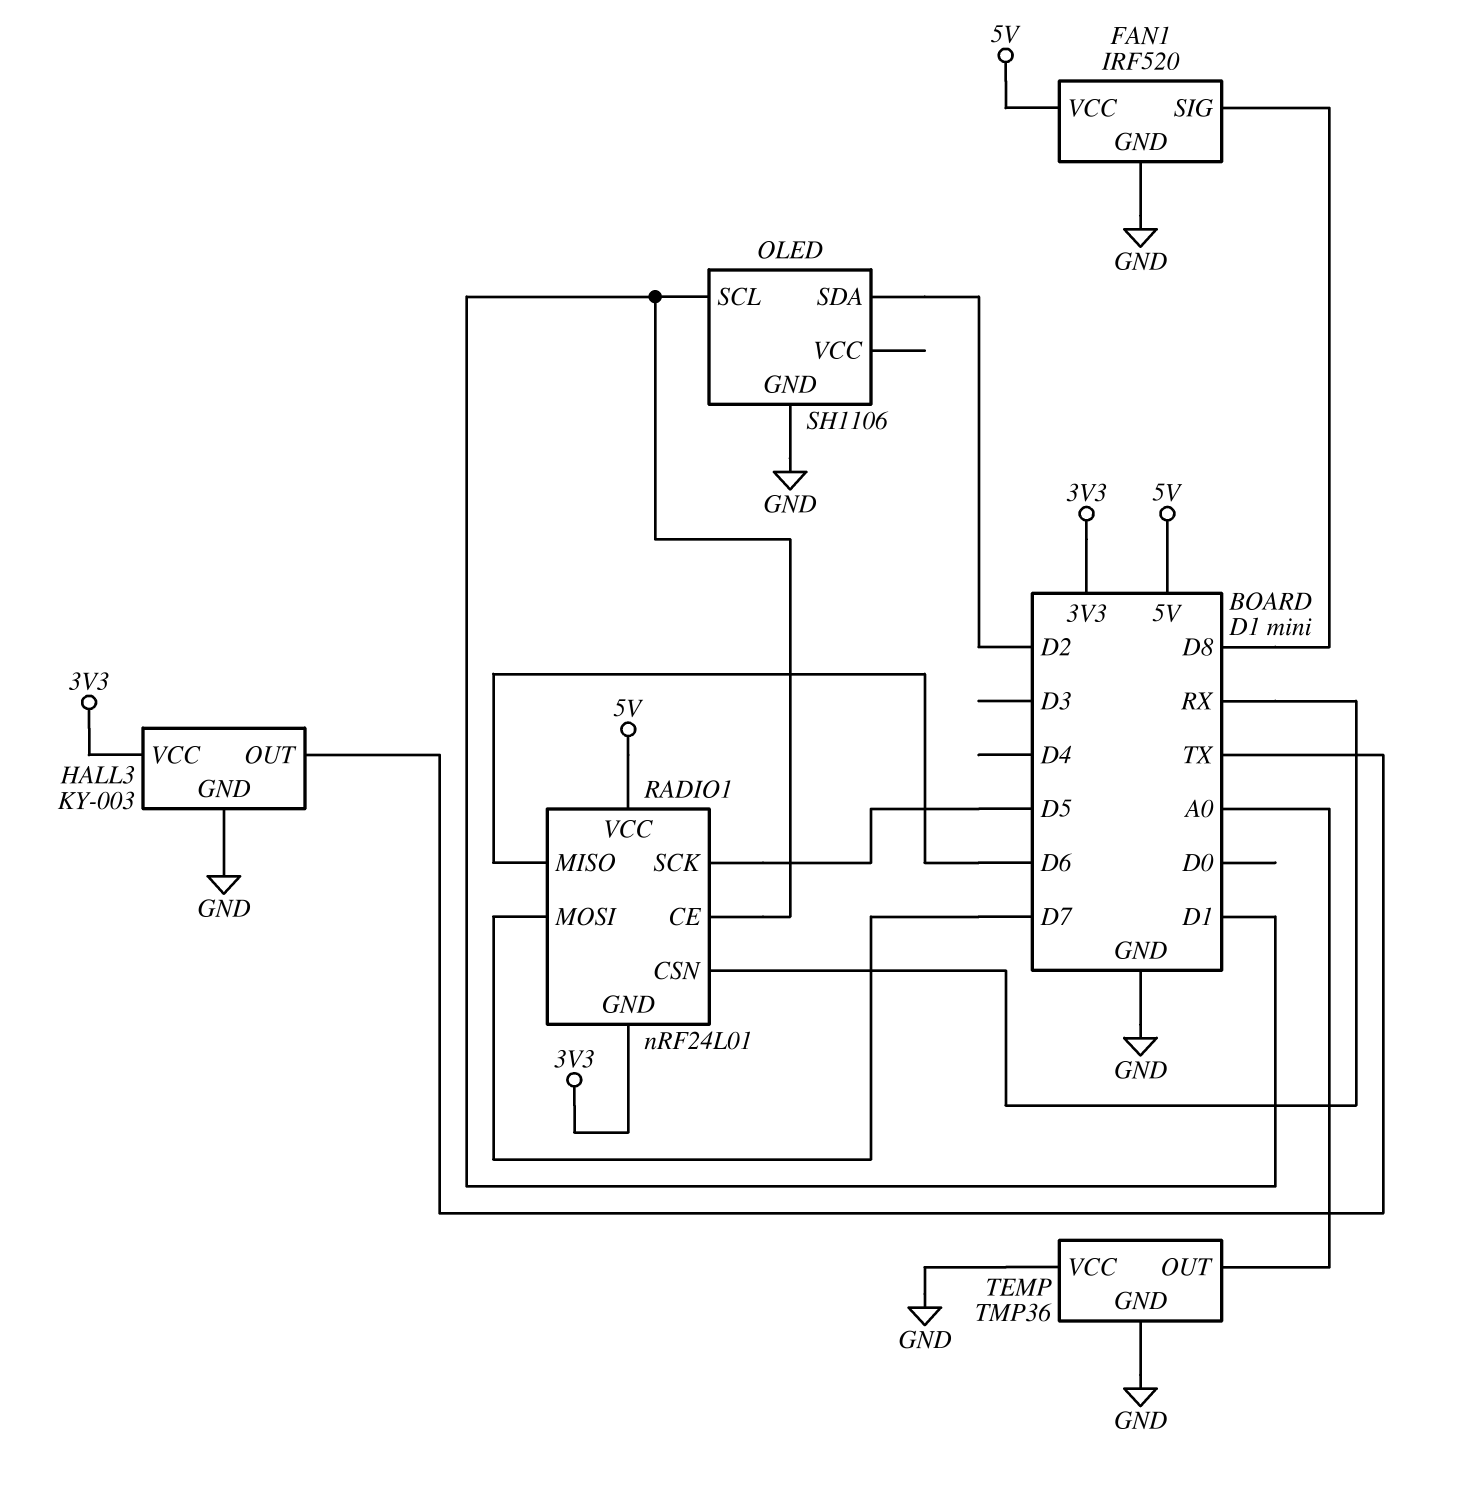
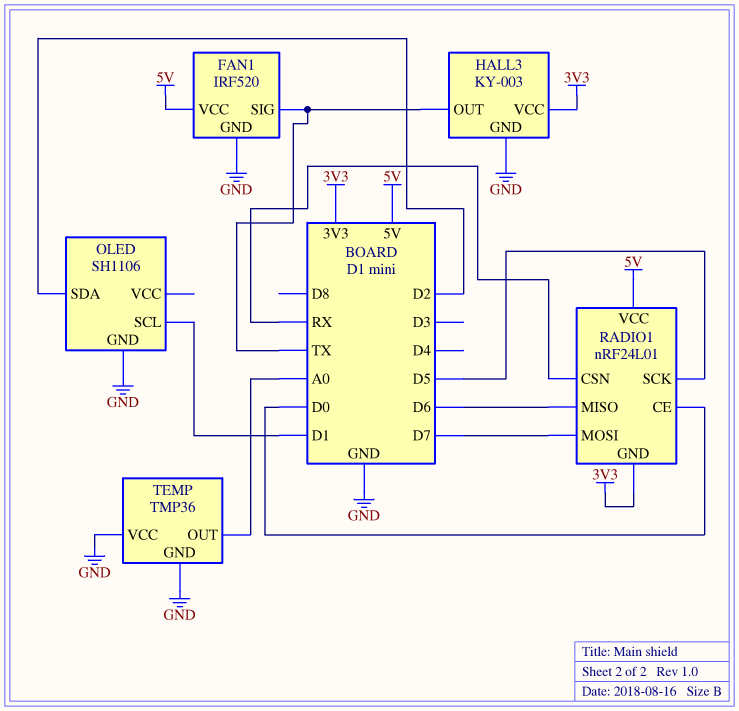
FAN1 pin SIG: D8 -> TX
RADIO1 pin CE: D1 -> D0

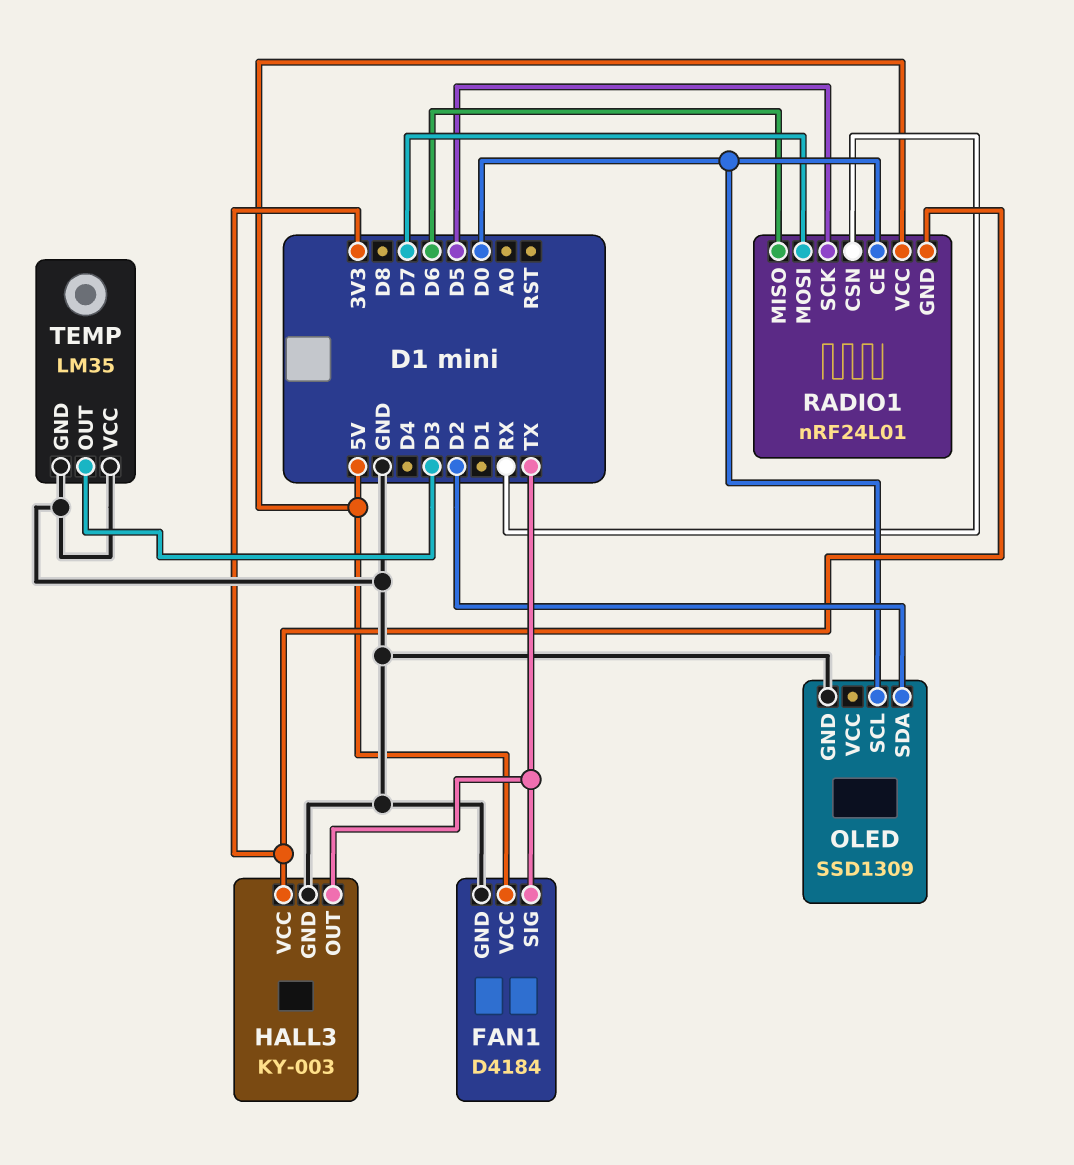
FAN1: IRF520 -> D4184
OLED: SH1106 -> SSD1309
OLED pin SCL: D1 -> D0
TEMP: TMP36 -> LM35
TEMP pin OUT: A0 -> D3

